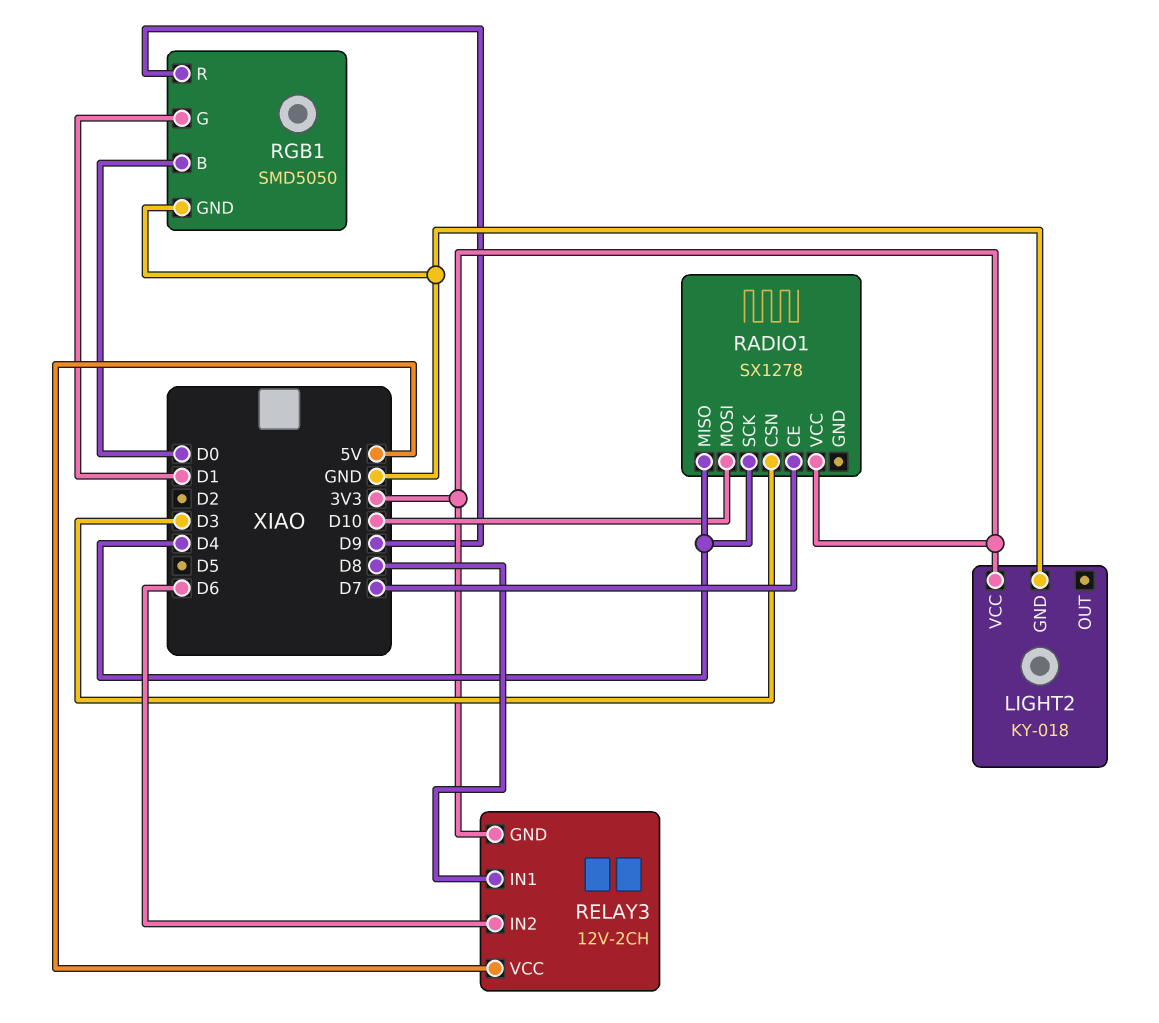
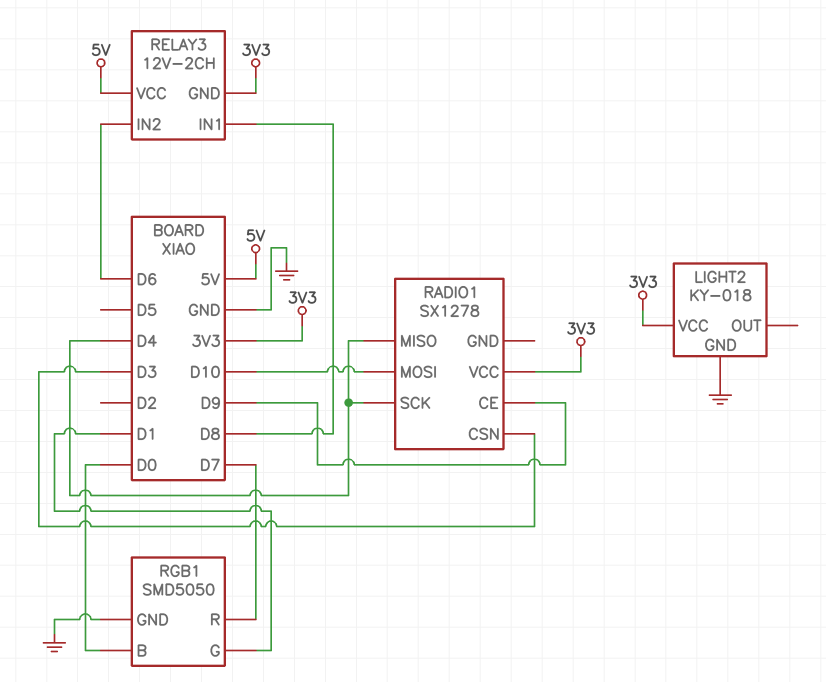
RADIO1 pin CE: D7 -> D9
RGB1 pin R: D9 -> D7

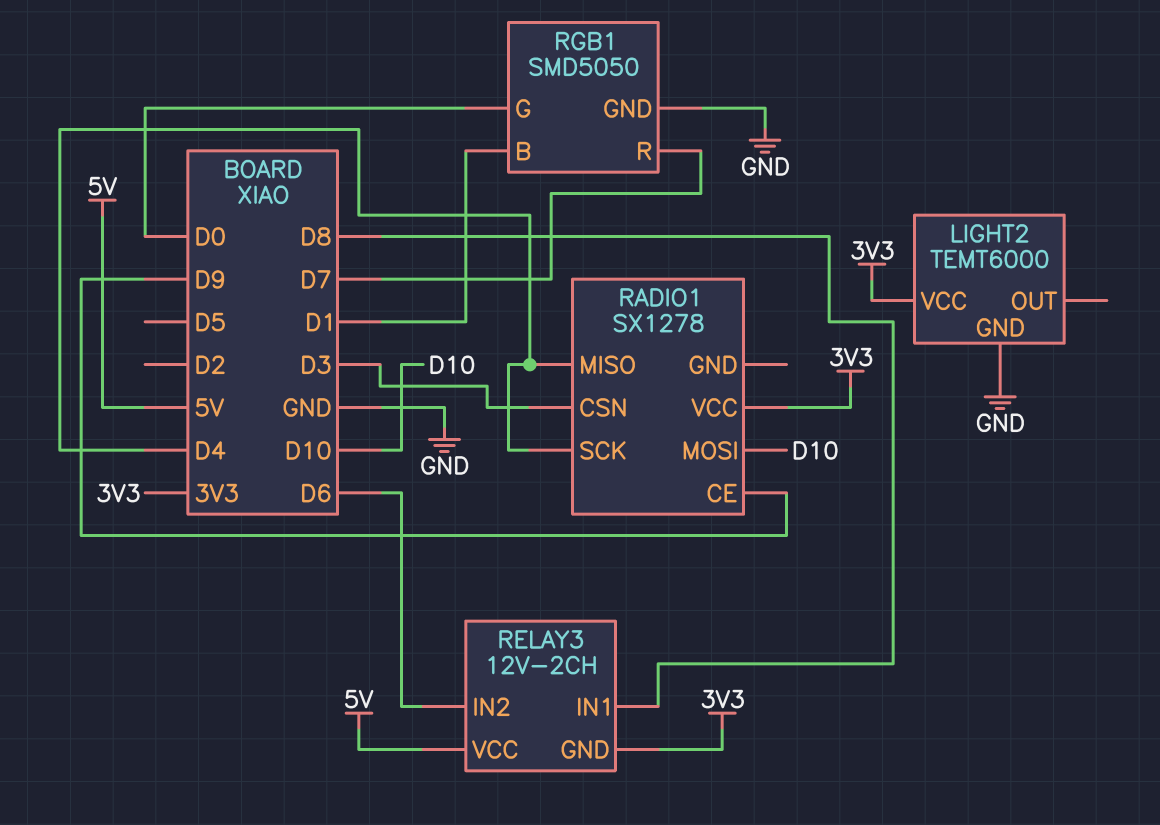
LIGHT2: KY-018 -> TEMT6000
RGB1 pin B: D0 -> D1
RGB1 pin G: D1 -> D0

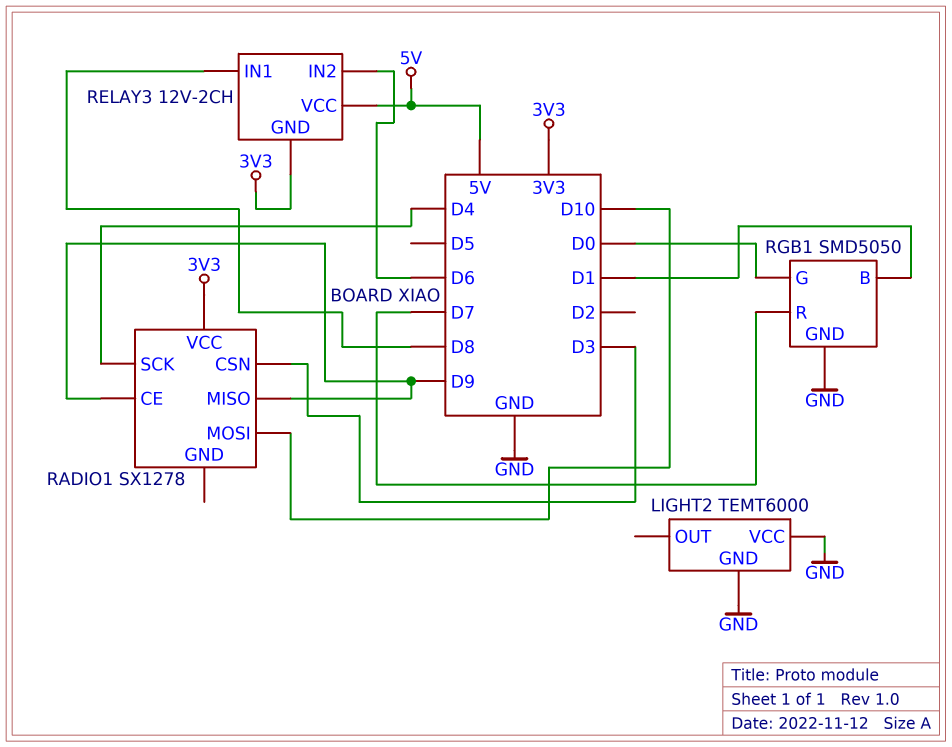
LIGHT2 pin VCC: 3V3 -> GND
RADIO1 pin MISO: D4 -> D9

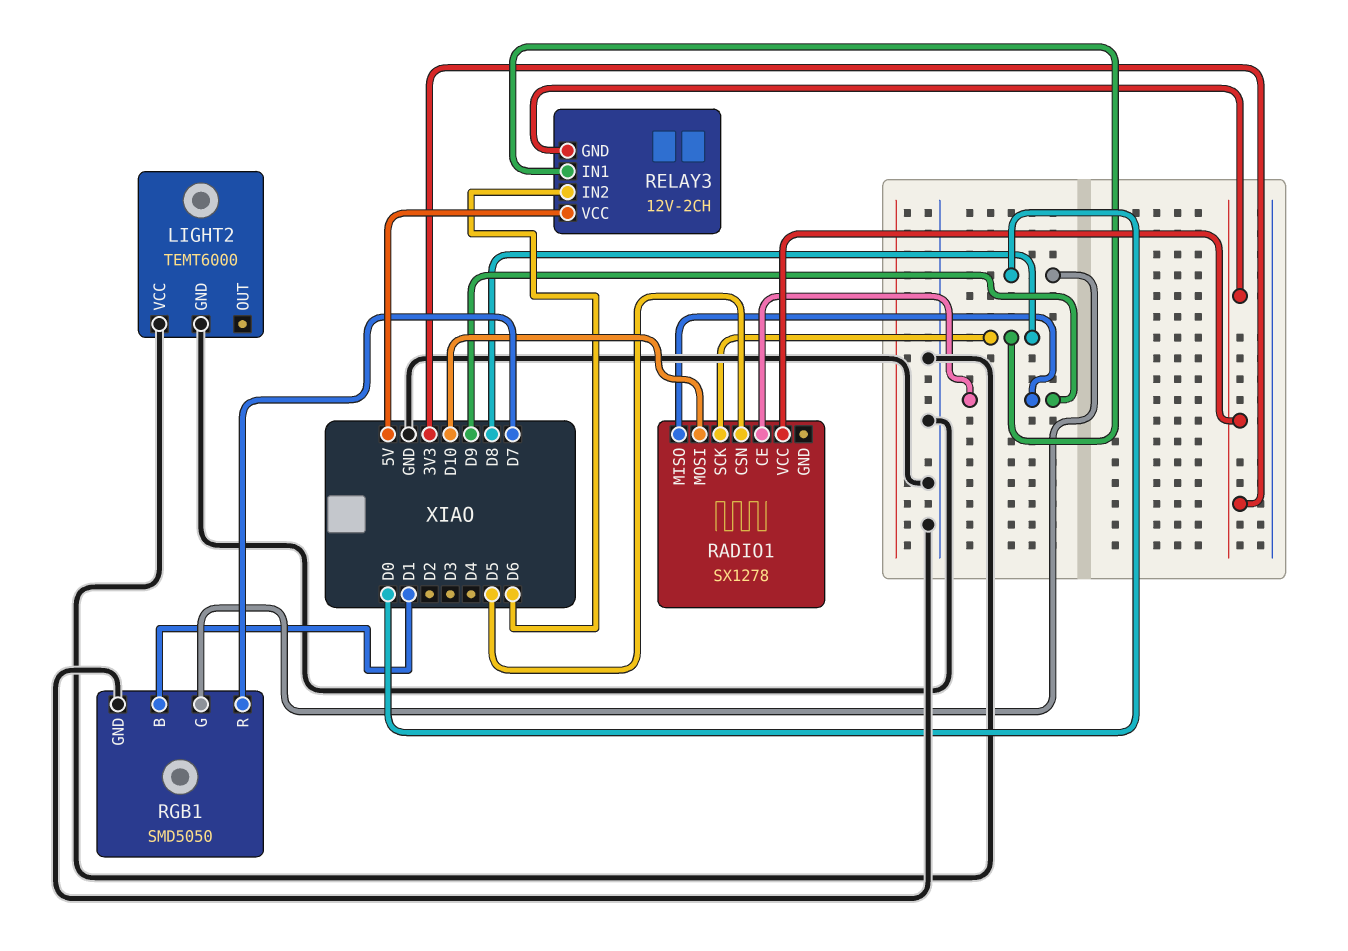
RADIO1 pin CSN: D3 -> D5
RADIO1 pin SCK: D4 -> D8

